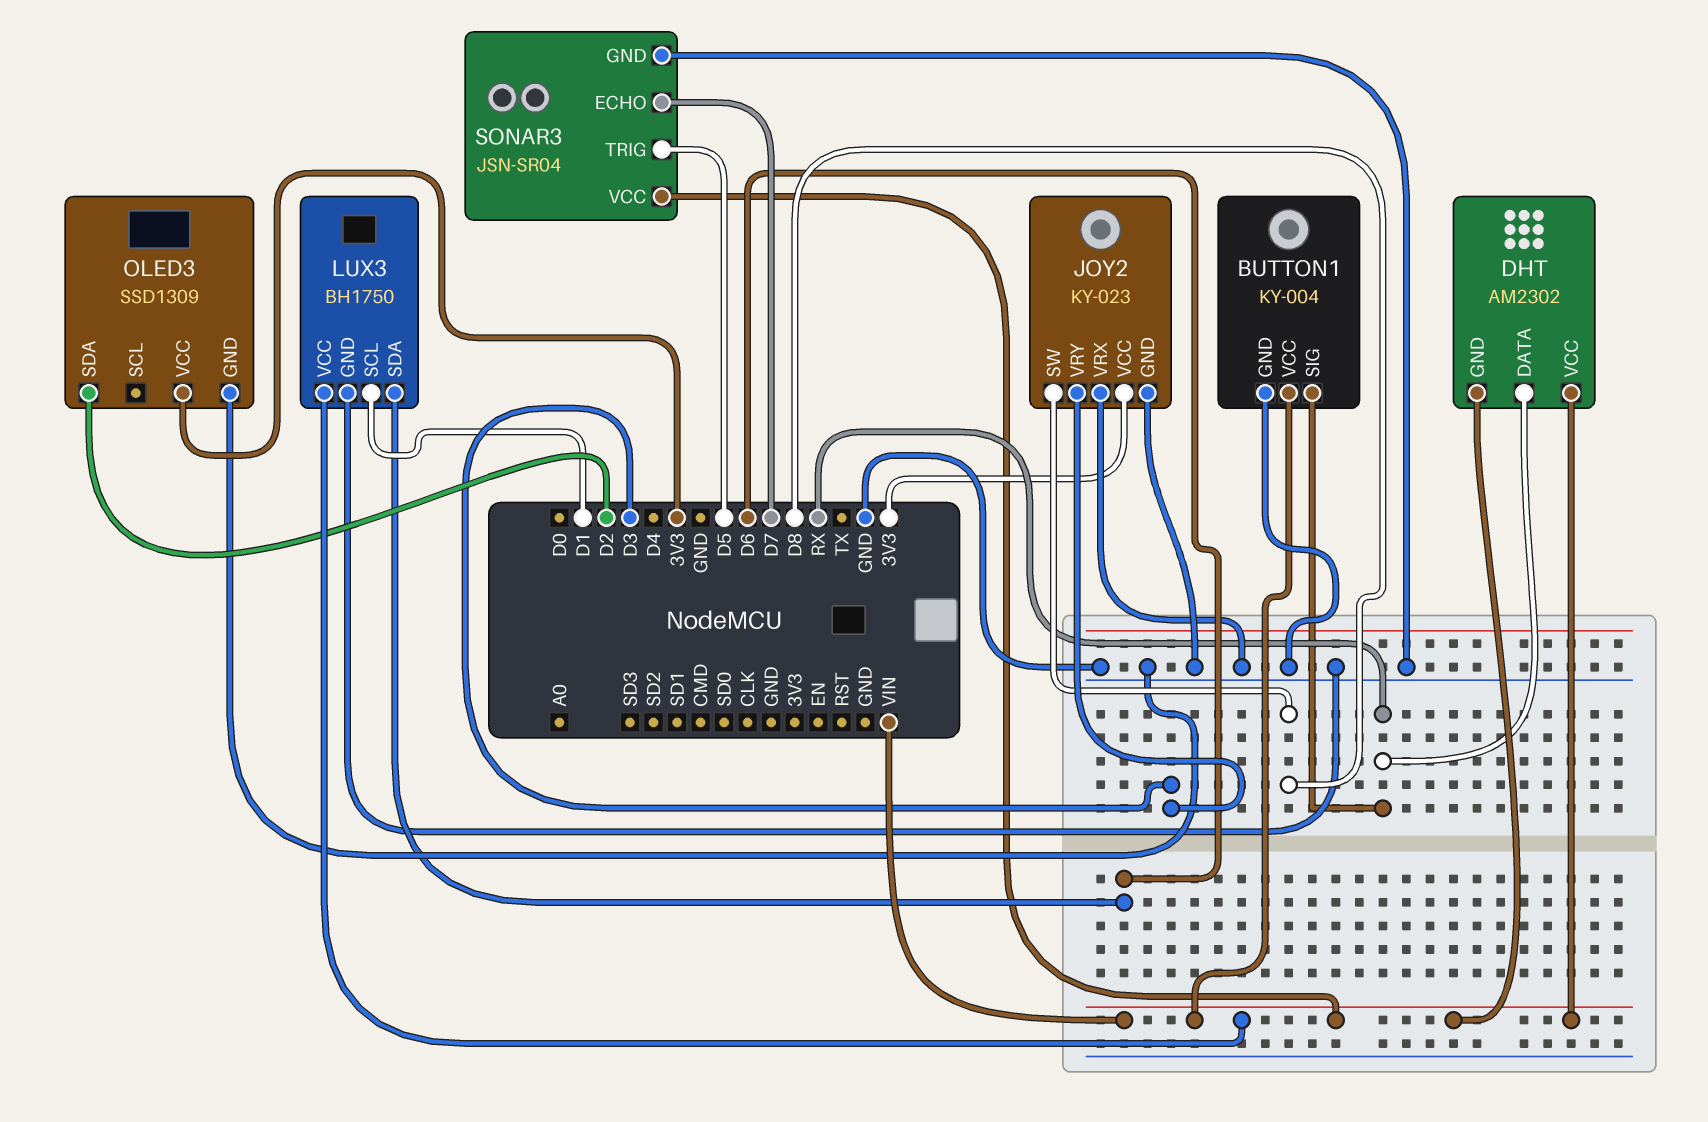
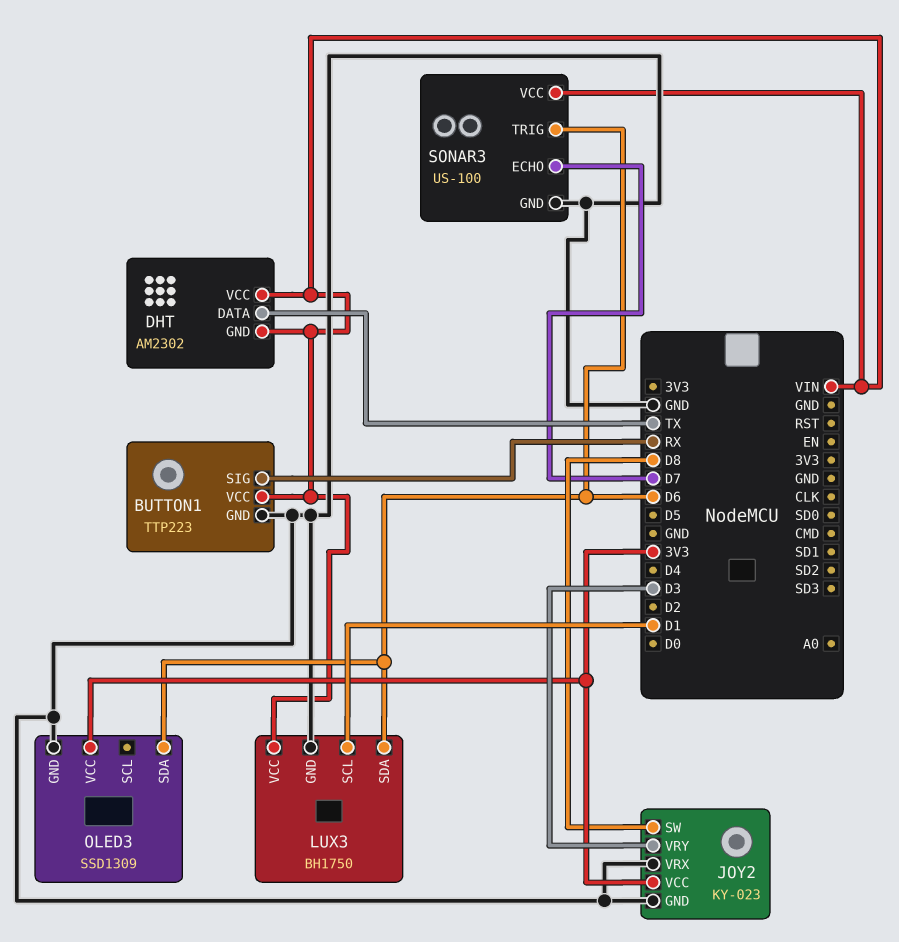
BUTTON1: KY-004 -> TTP223
DHT pin DATA: RX -> TX
OLED3 pin SDA: D2 -> D6
SONAR3: JSN-SR04 -> US-100
SONAR3 pin TRIG: D5 -> D6

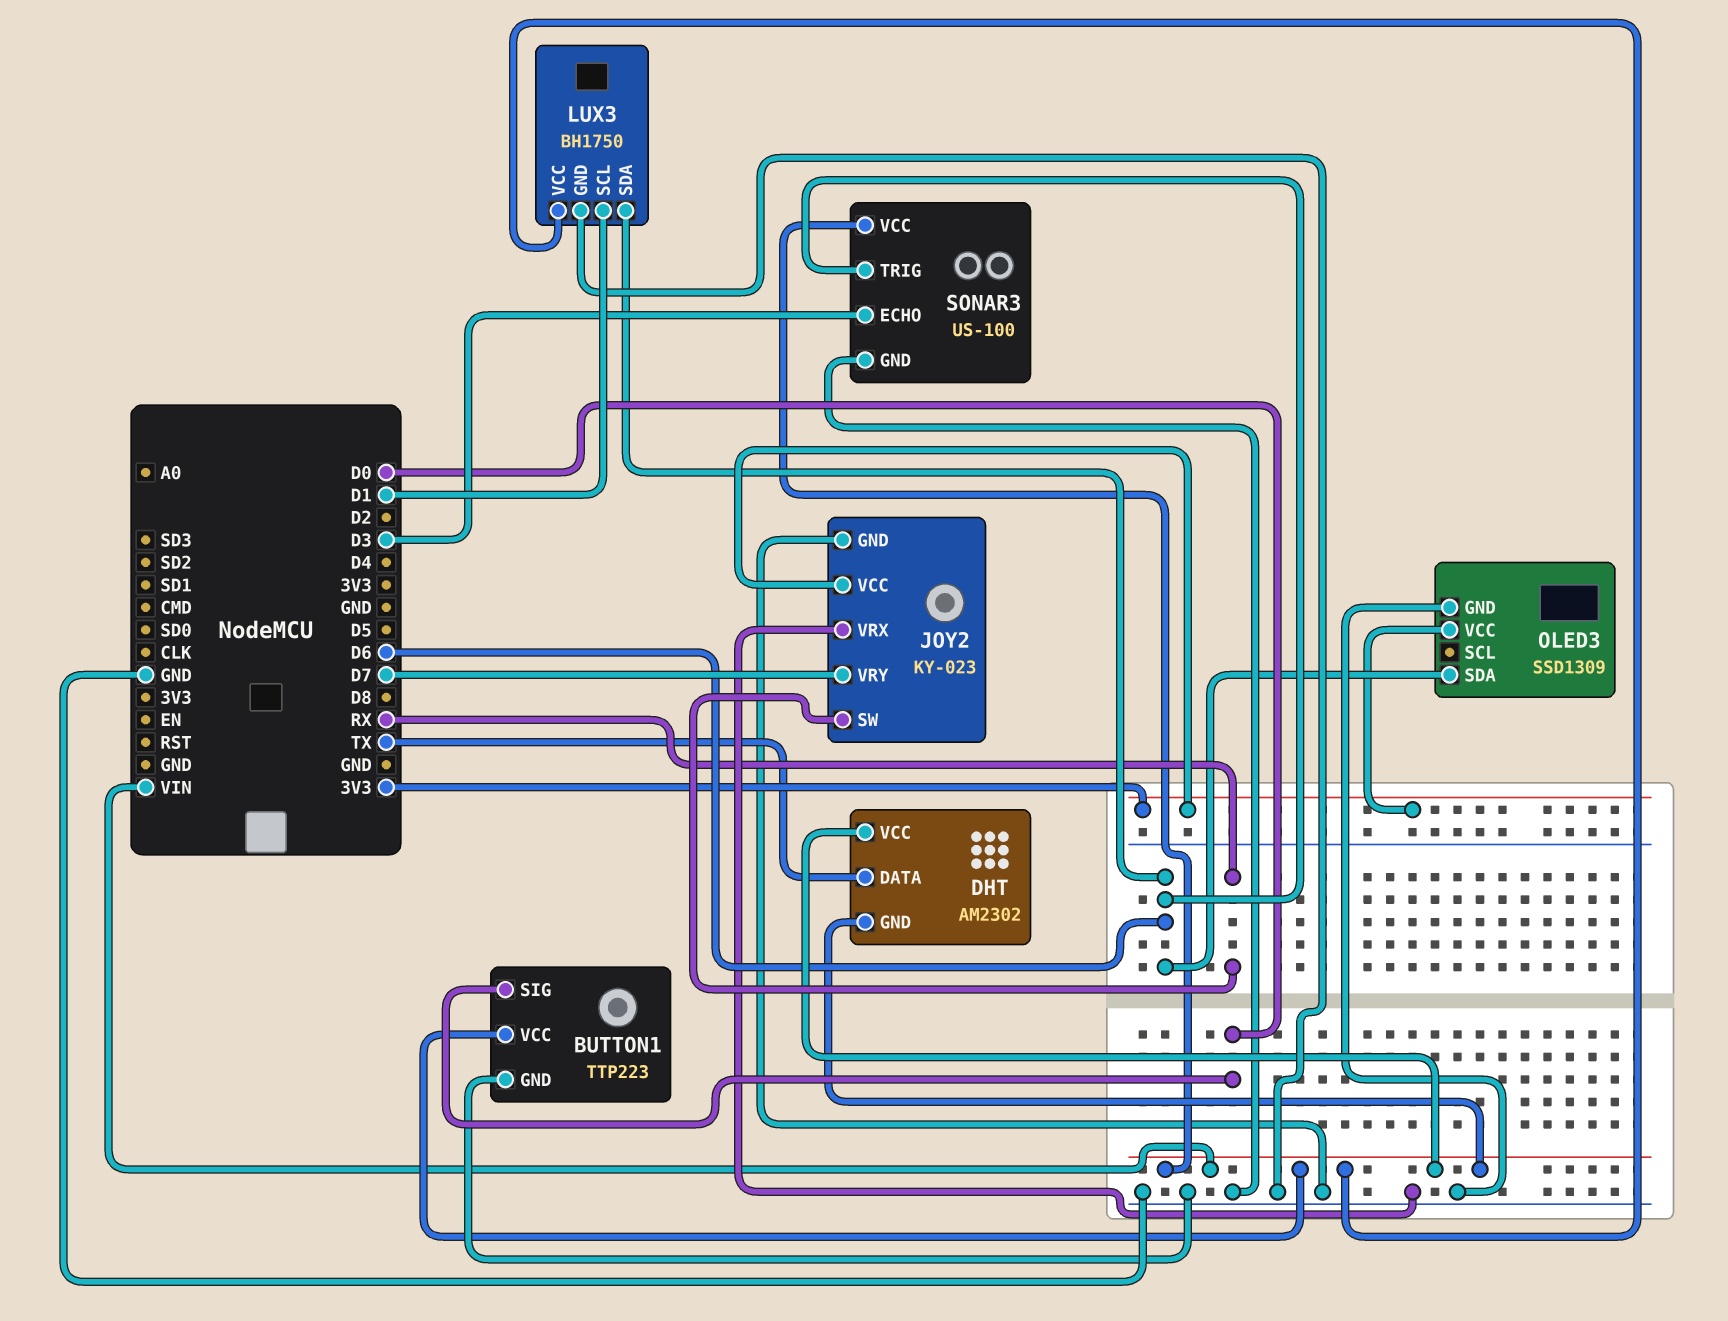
BUTTON1 pin SIG: RX -> D0
JOY2 pin SW: D8 -> RX
JOY2 pin VRY: D3 -> D7
SONAR3 pin ECHO: D7 -> D3

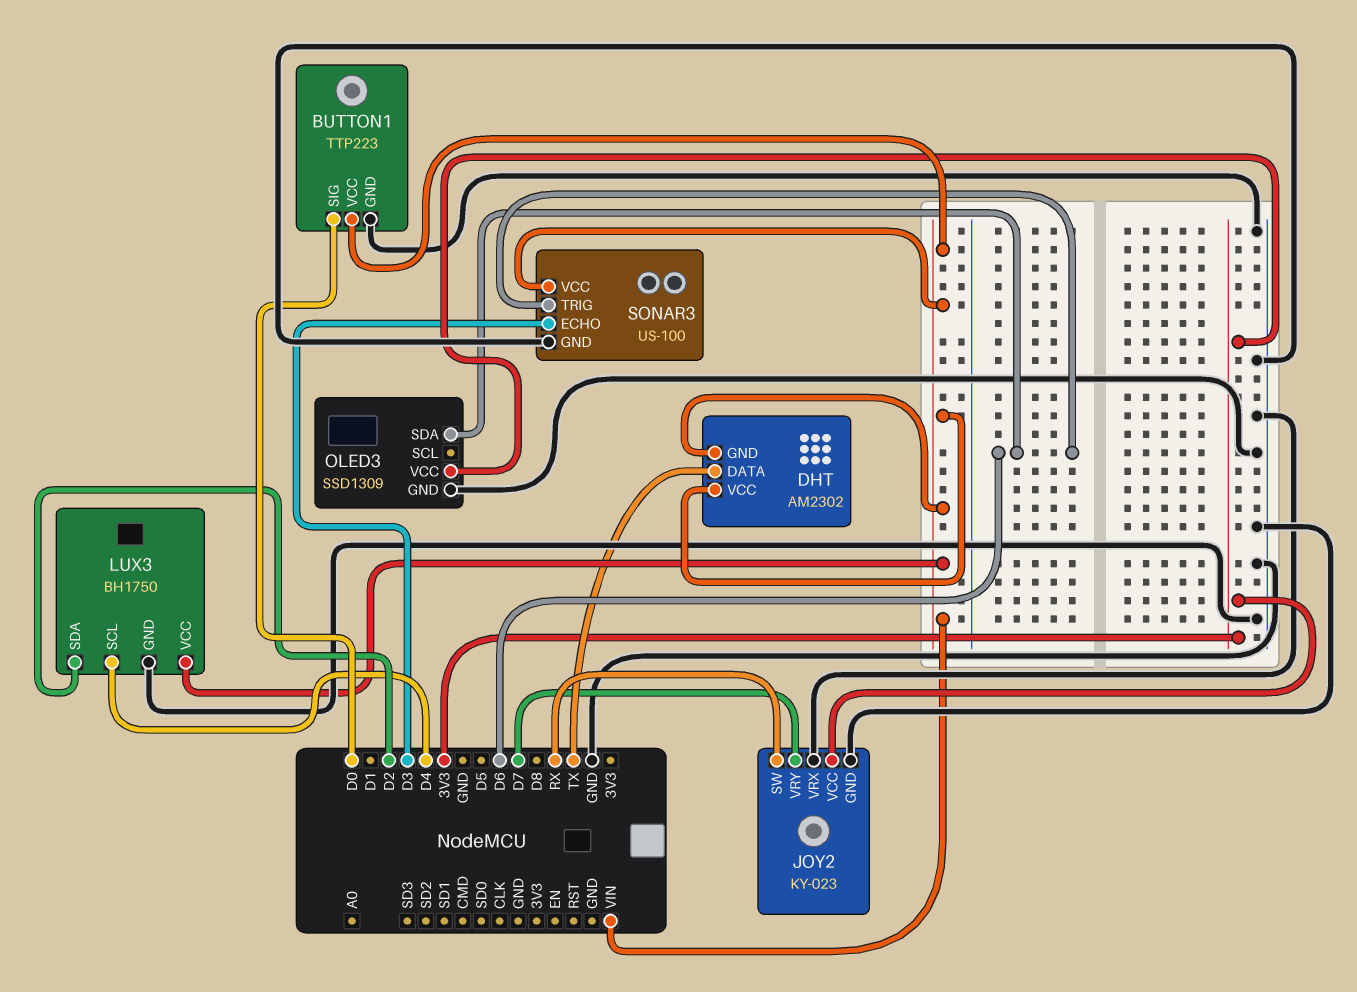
LUX3 pin SCL: D1 -> D4
LUX3 pin SDA: D6 -> D2

